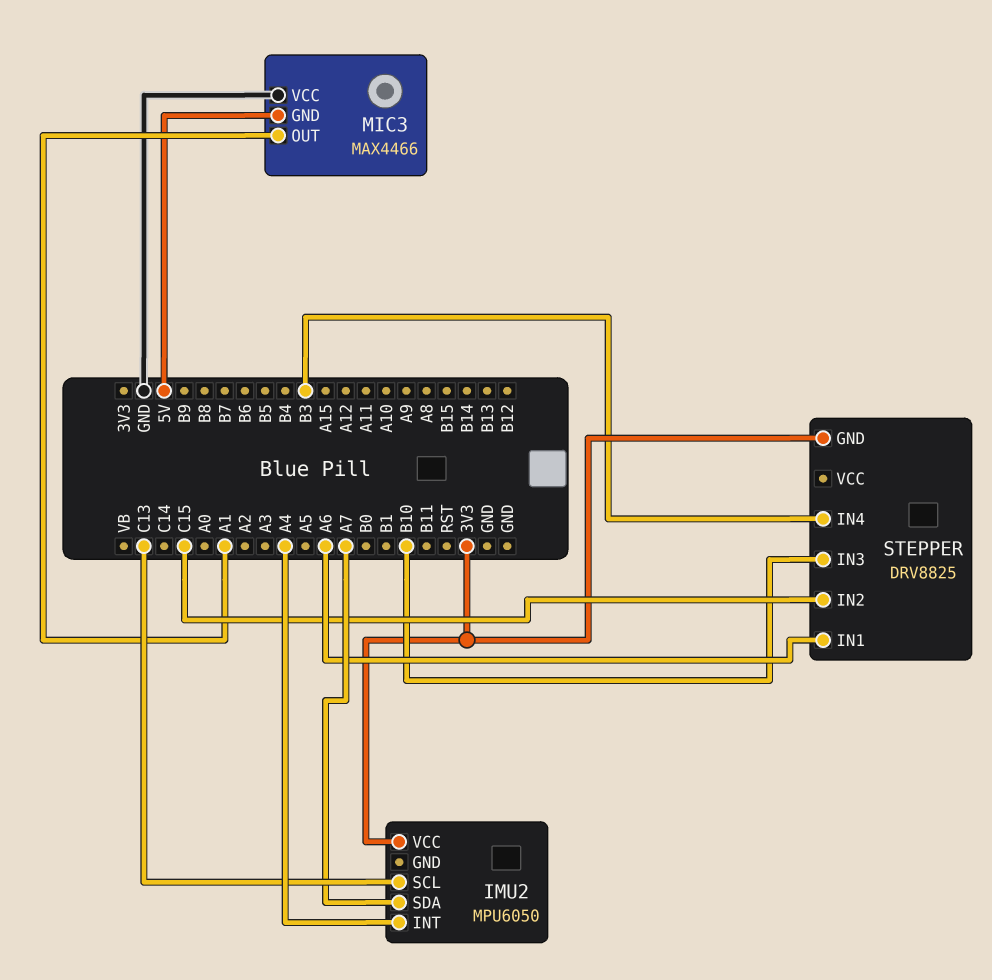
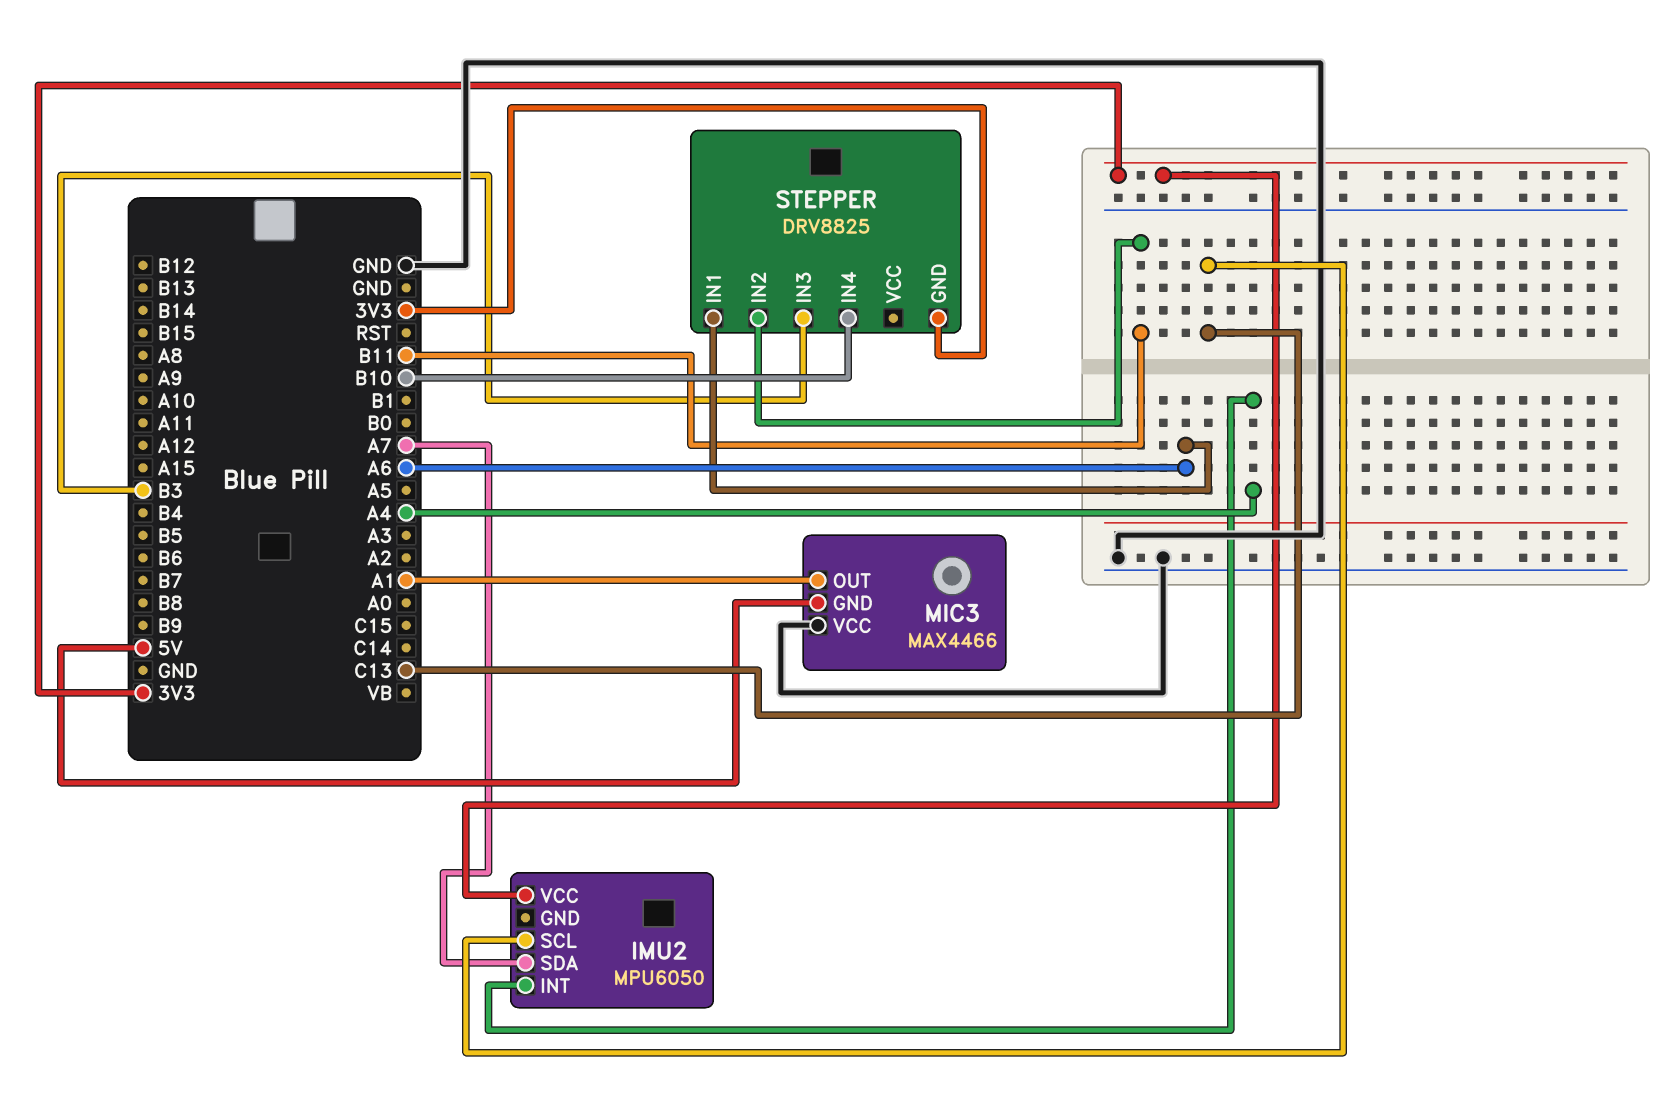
STEPPER pin IN2: C15 -> B11
STEPPER pin IN3: B10 -> B3
STEPPER pin IN4: B3 -> B10

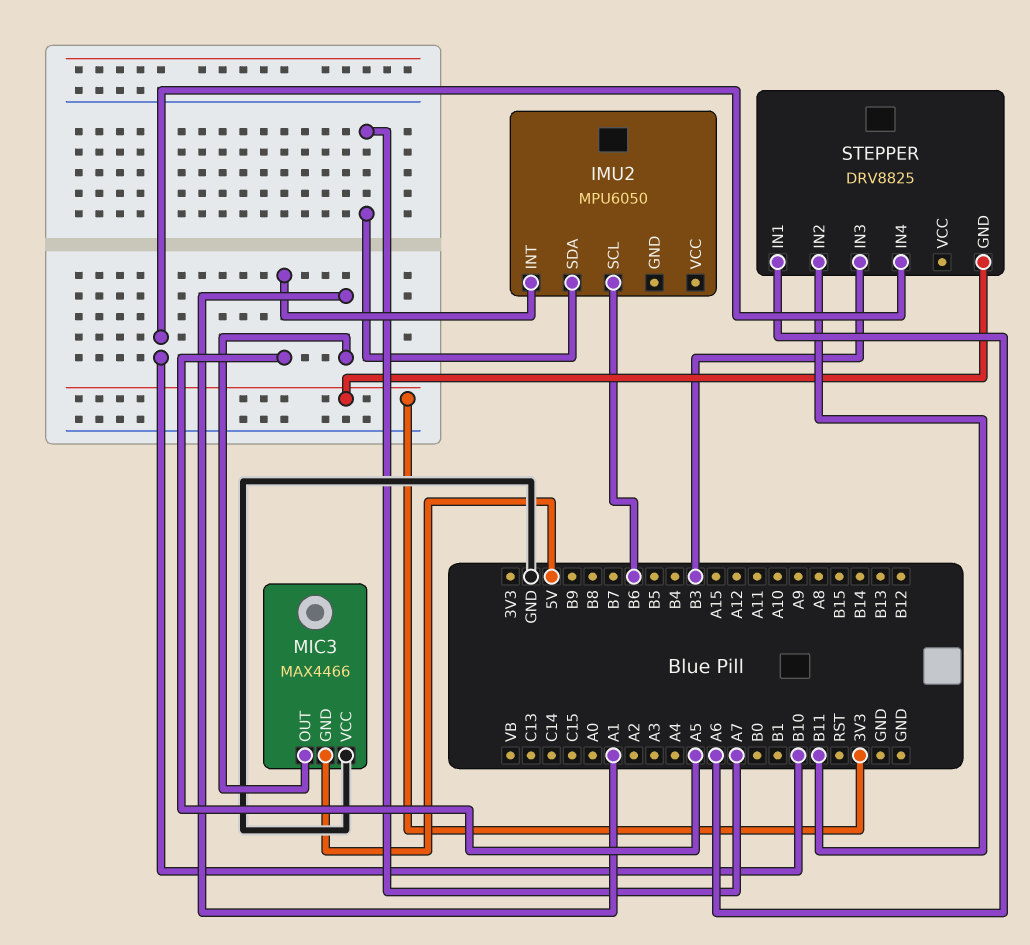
IMU2 pin INT: A4 -> A5
IMU2 pin SCL: C13 -> B6
IMU2 pin VCC: 3V3 -> none

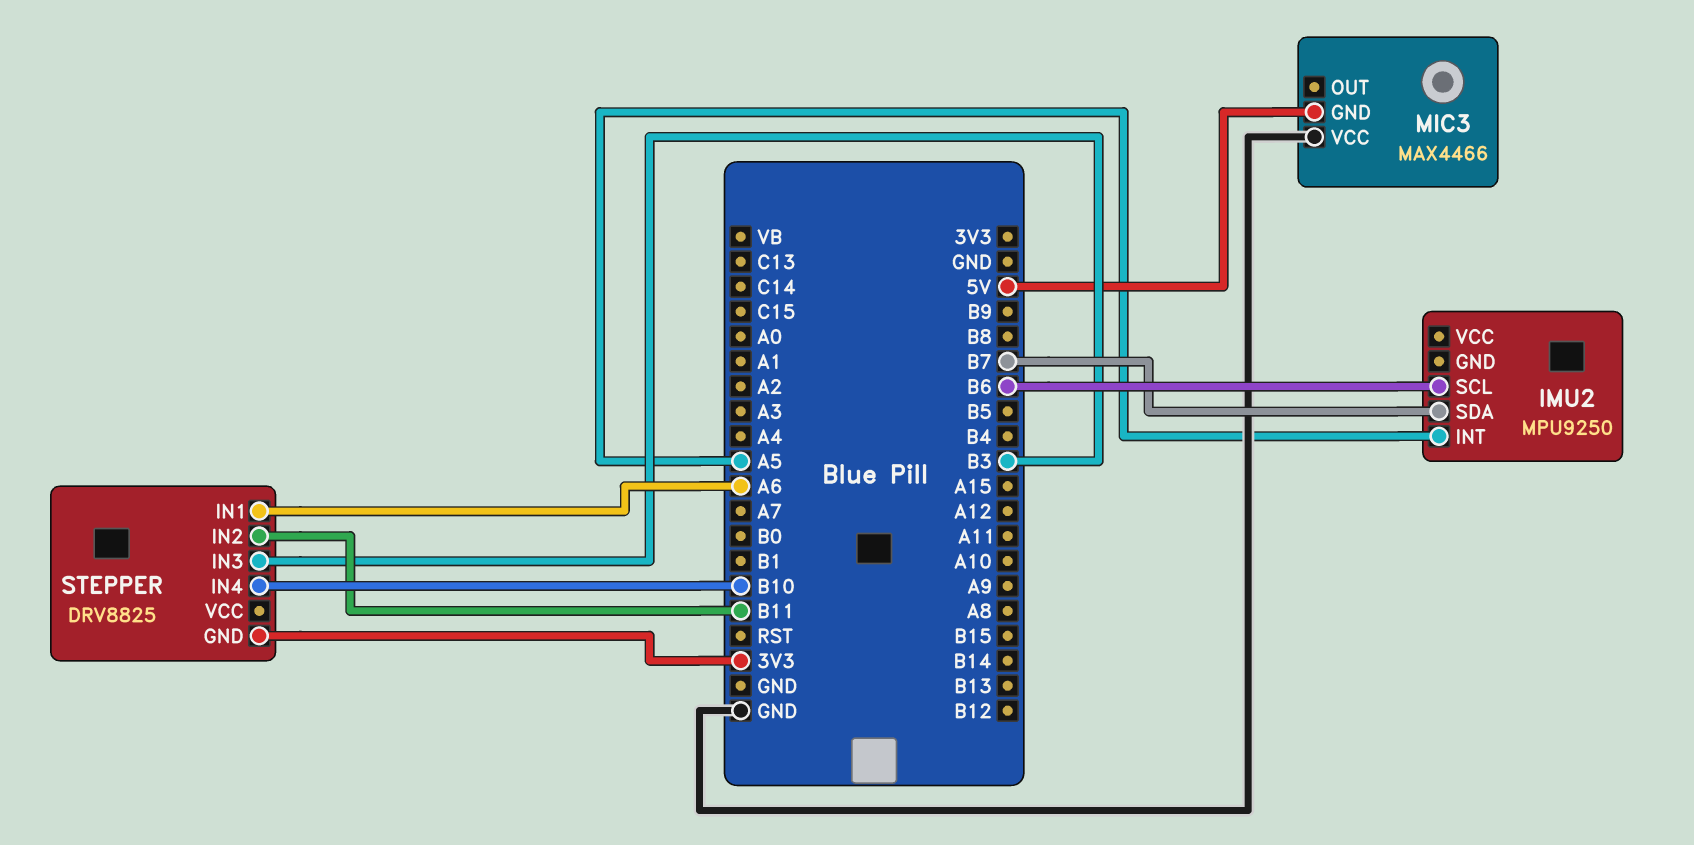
IMU2: MPU6050 -> MPU9250
IMU2 pin SDA: A7 -> B7
MIC3 pin OUT: A1 -> none

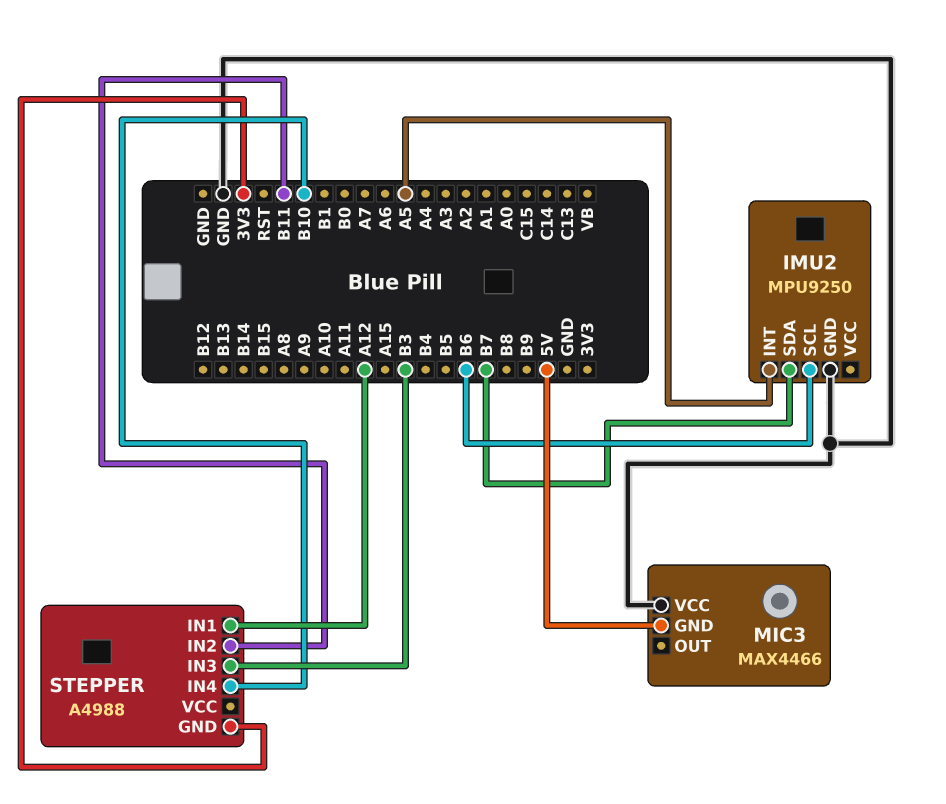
IMU2 pin GND: none -> GND
STEPPER: DRV8825 -> A4988
STEPPER pin IN1: A6 -> A12

